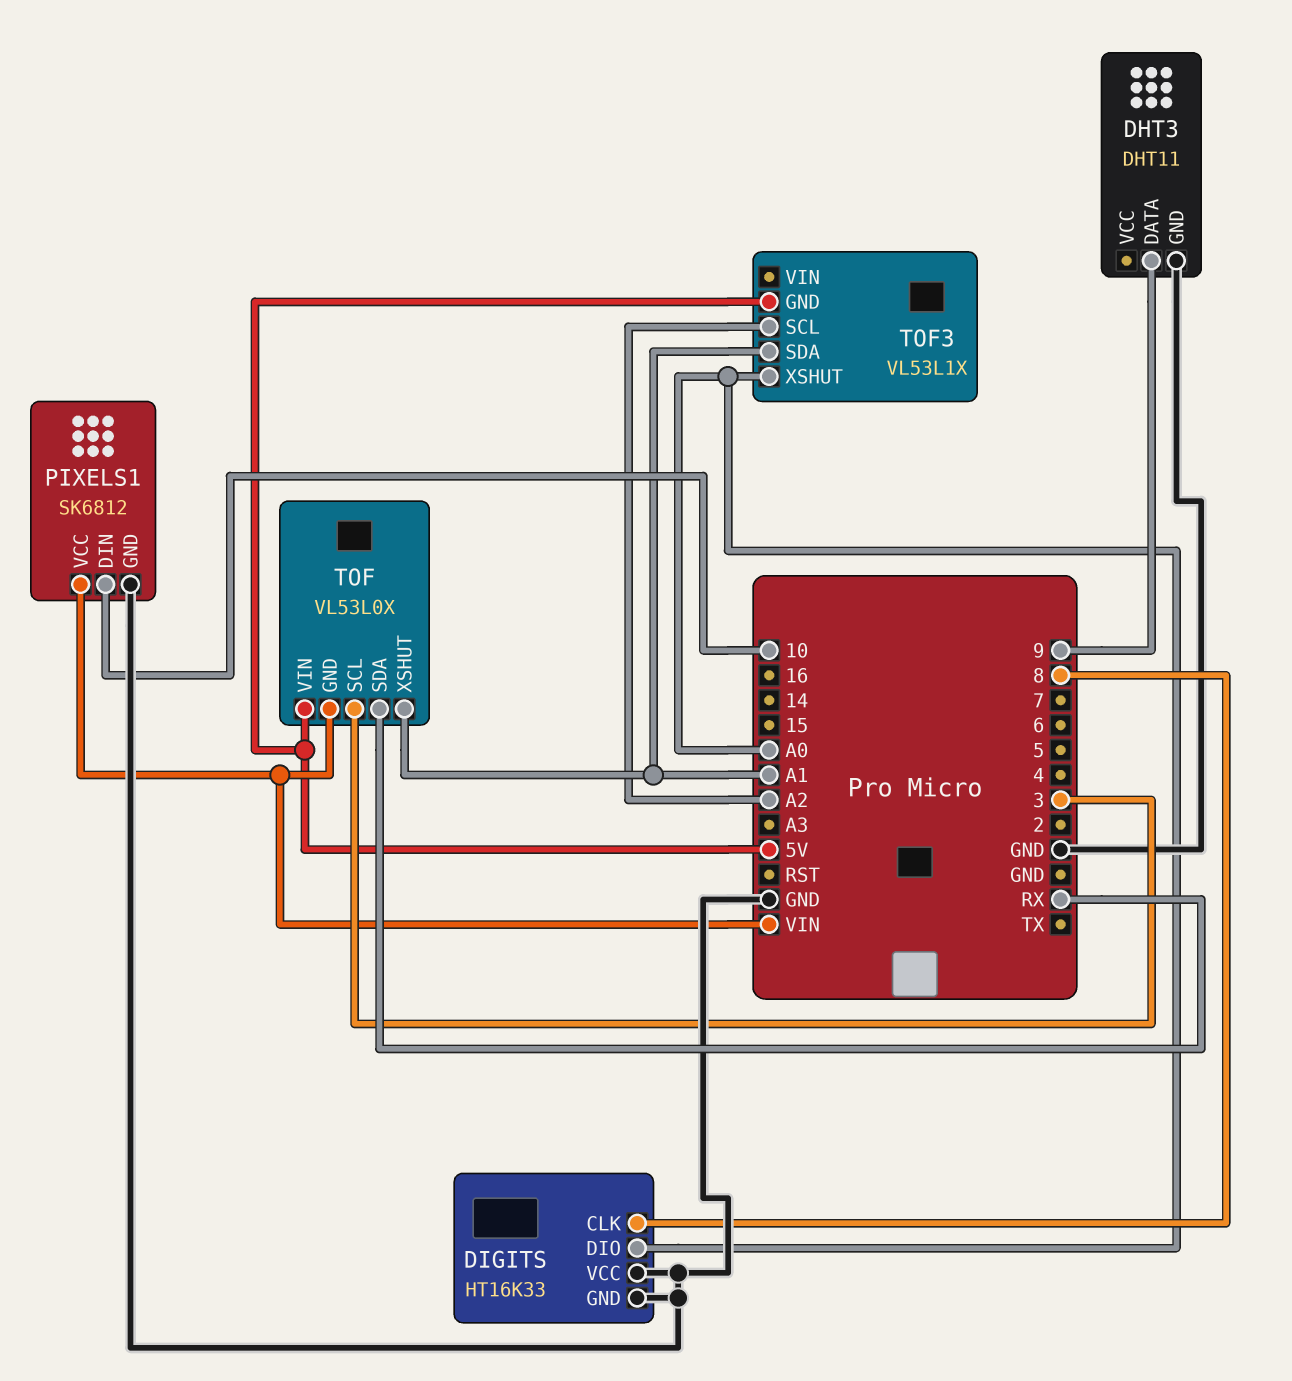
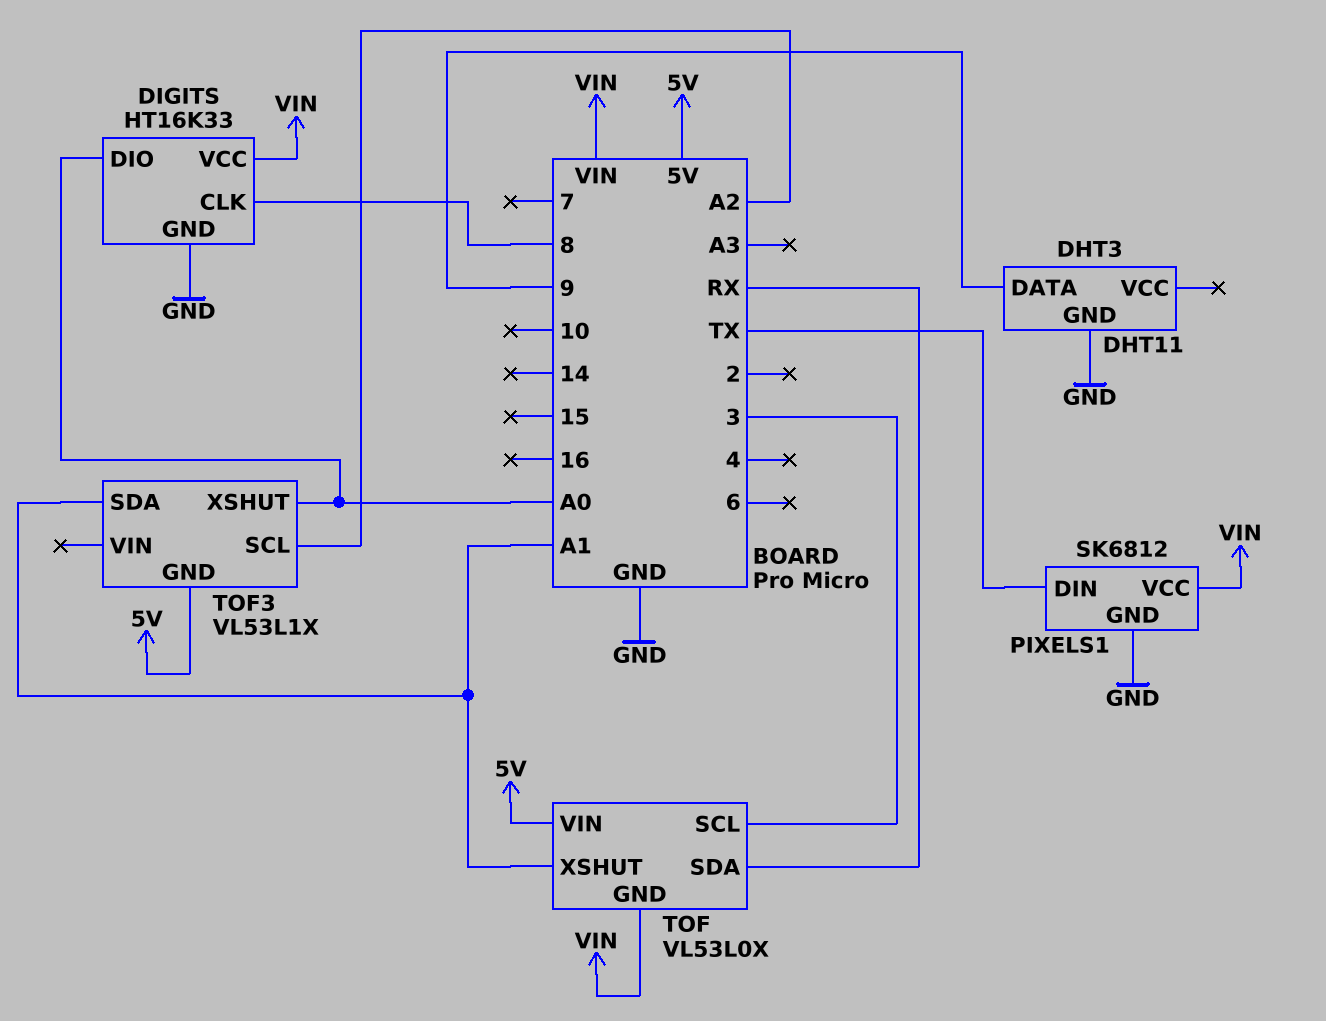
DIGITS pin VCC: GND -> VIN
PIXELS1 pin DIN: 10 -> TX

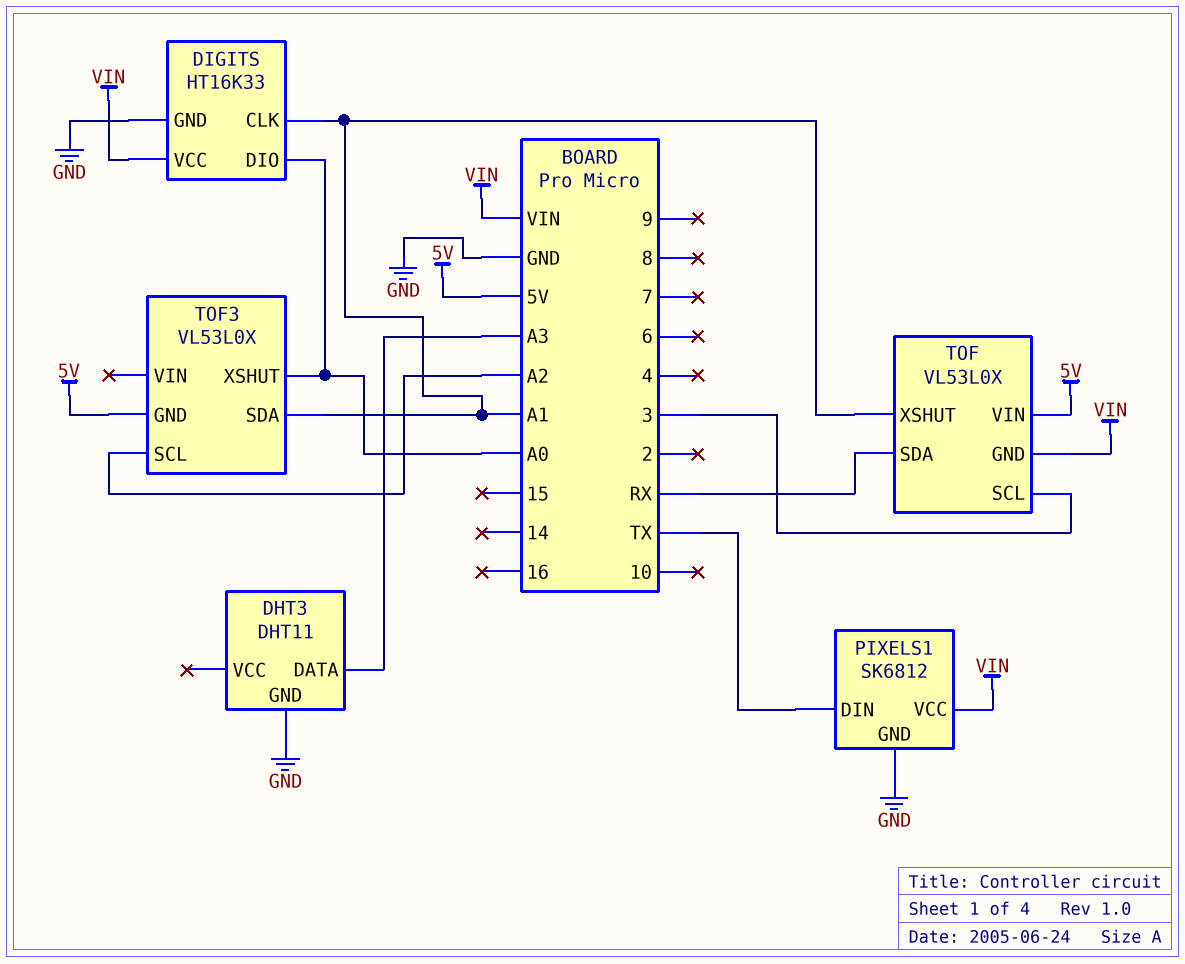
DHT3 pin DATA: 9 -> A3
DIGITS pin CLK: 8 -> A1
TOF3: VL53L1X -> VL53L0X

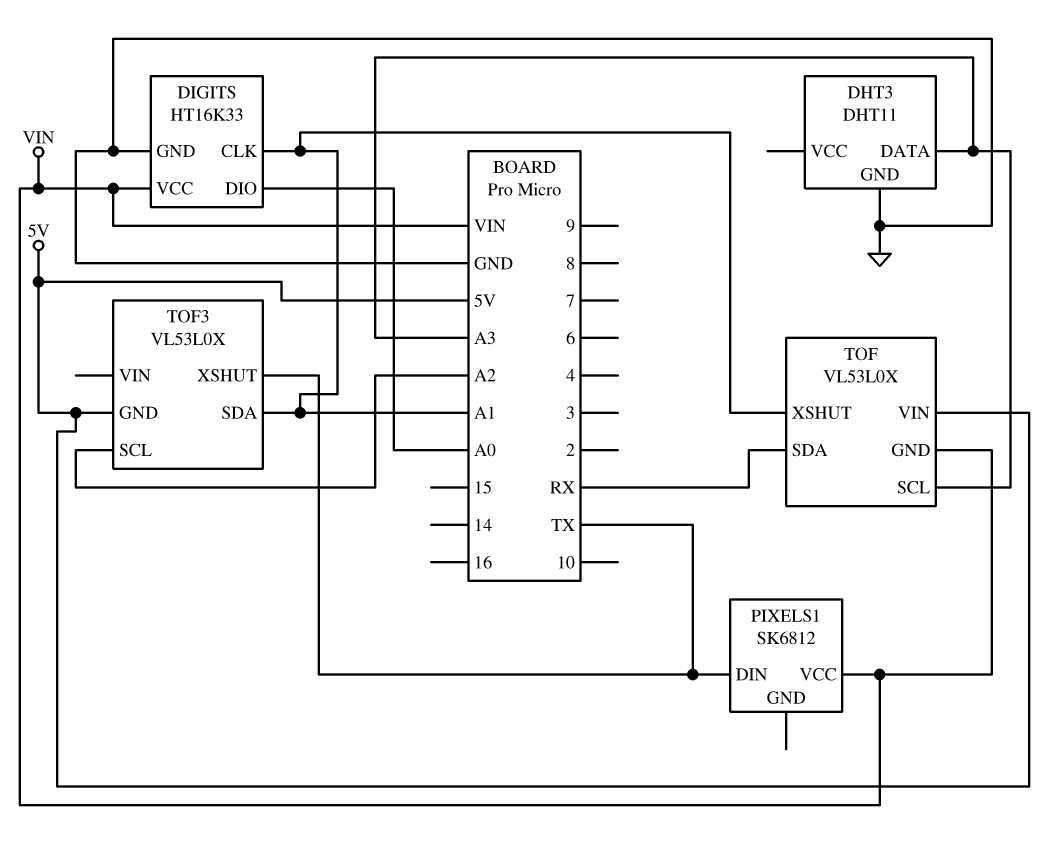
PIXELS1 pin GND: GND -> none
TOF pin SCL: 3 -> A3
TOF3 pin XSHUT: A0 -> TX

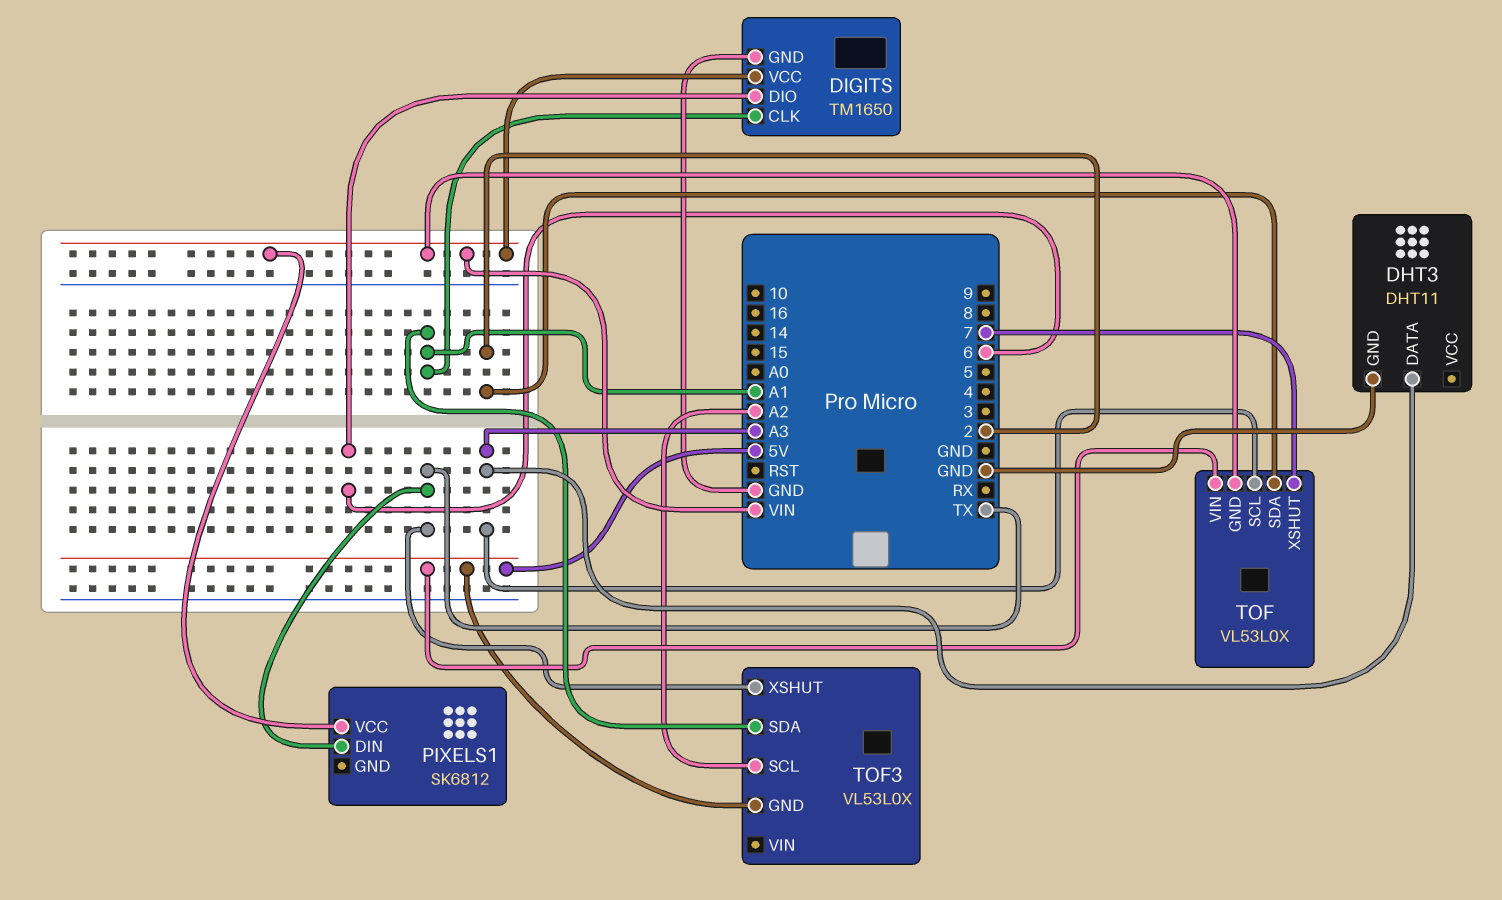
DIGITS: HT16K33 -> TM1650
DIGITS pin DIO: A0 -> 6
TOF pin SDA: RX -> 2
TOF pin XSHUT: A1 -> 7

